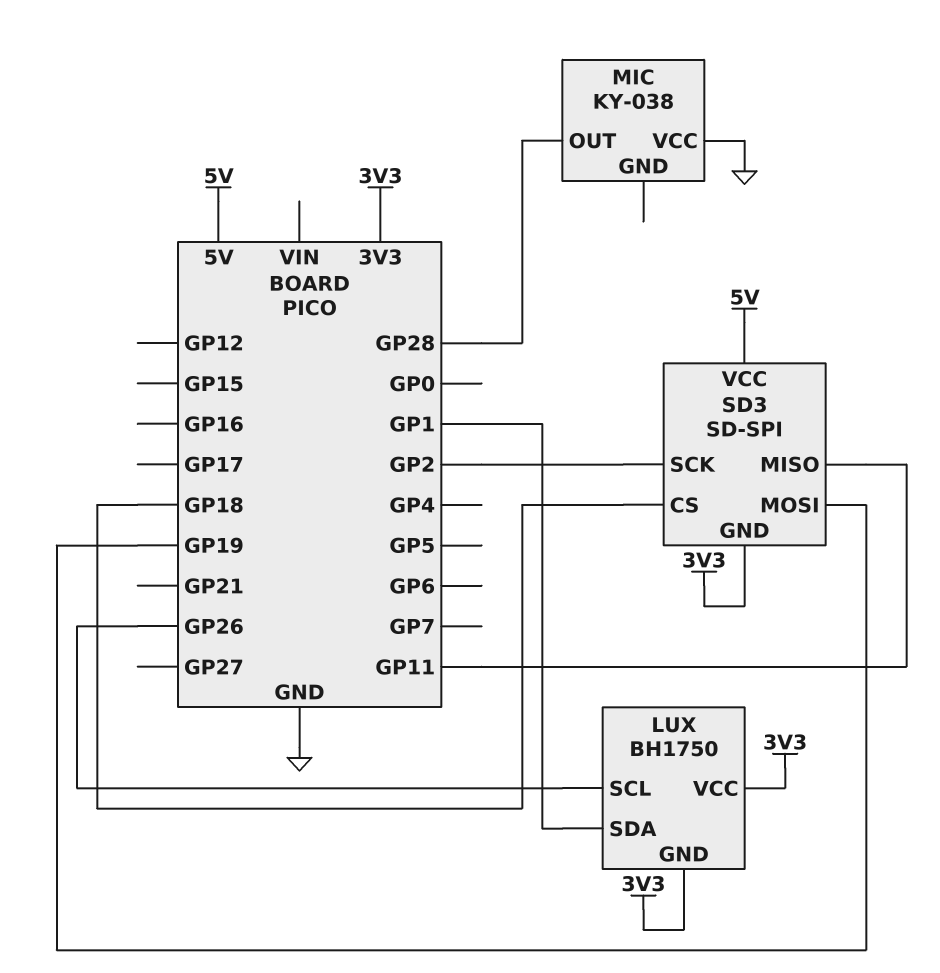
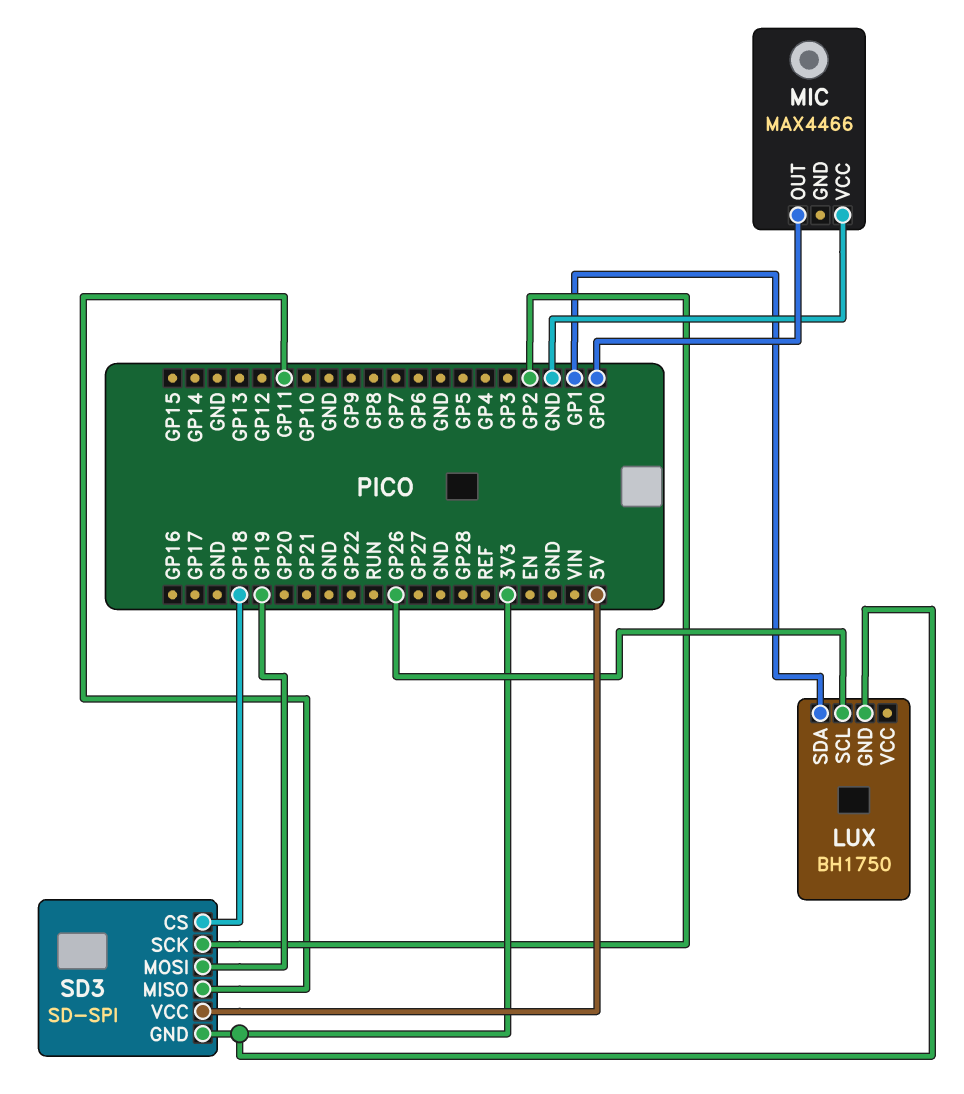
LUX pin VCC: 3V3 -> none
MIC: KY-038 -> MAX4466
MIC pin OUT: GP28 -> GP0

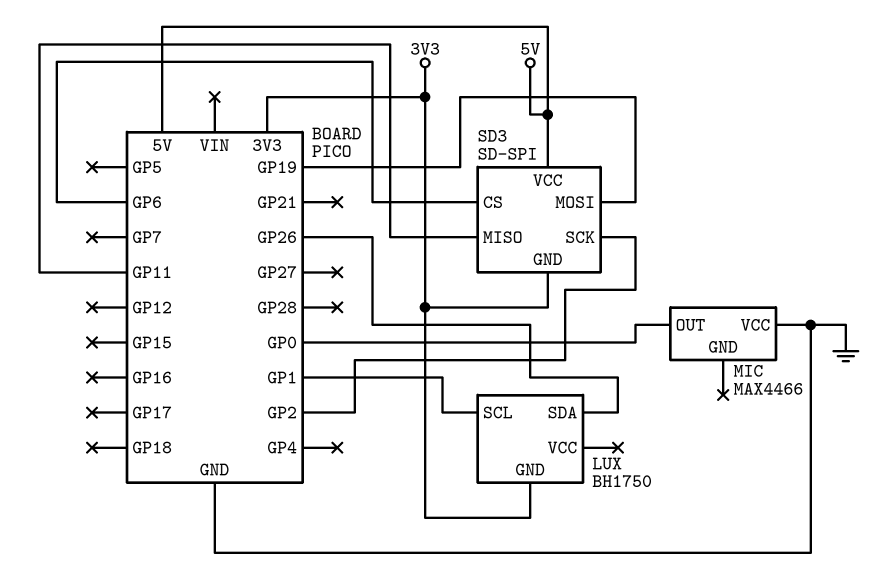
LUX pin SCL: GP26 -> GP1
LUX pin SDA: GP1 -> GP26
SD3 pin CS: GP18 -> GP6

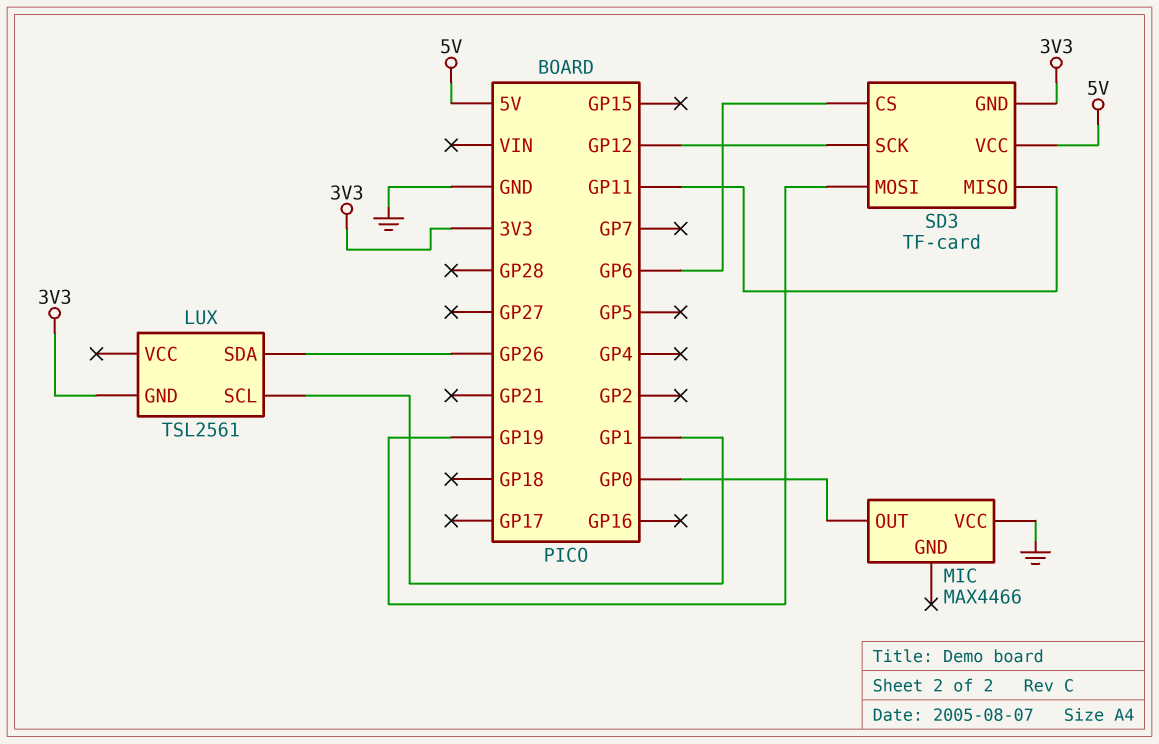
LUX: BH1750 -> TSL2561
SD3: SD-SPI -> TF-card
SD3 pin SCK: GP2 -> GP12

